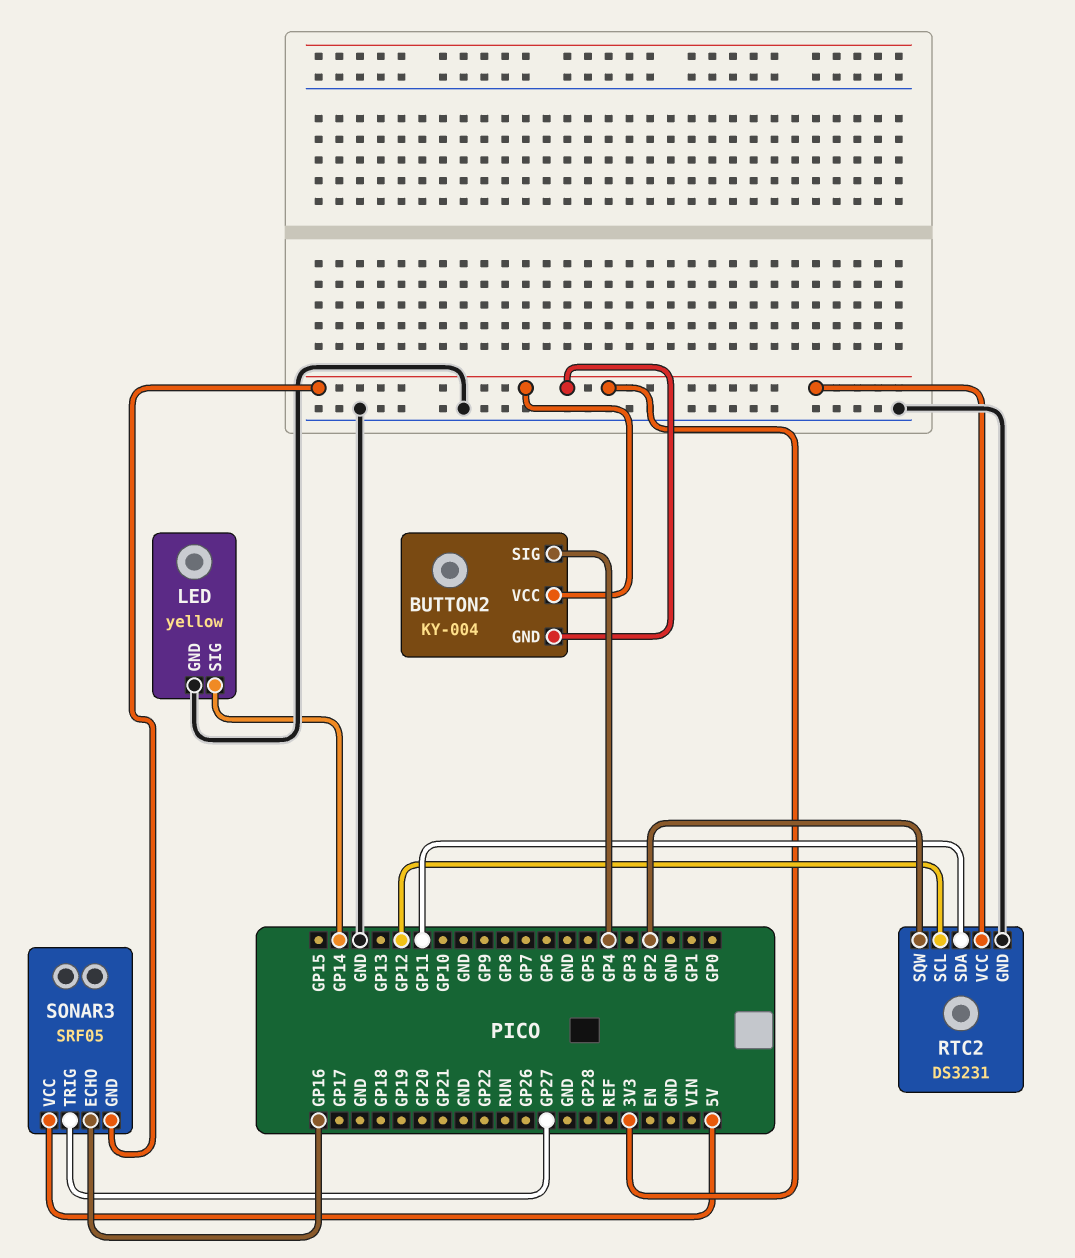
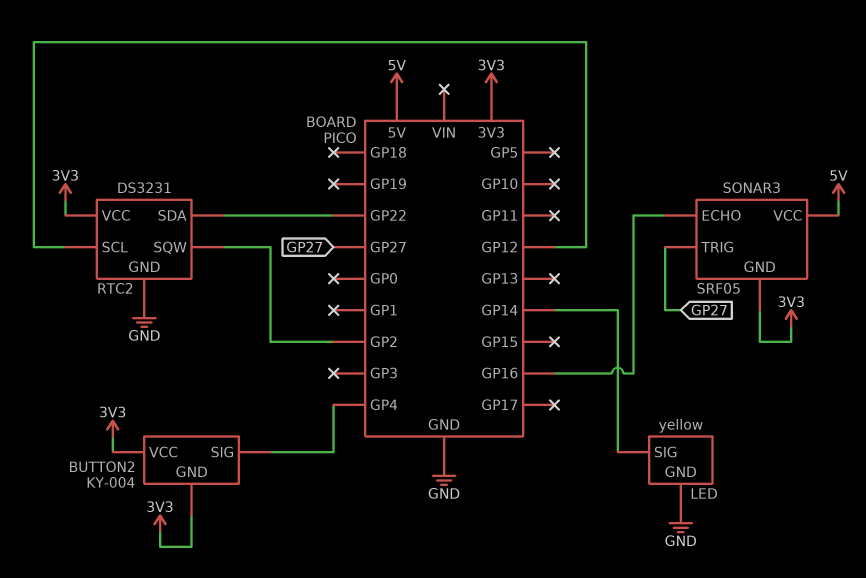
RTC2 pin SDA: GP11 -> GP22

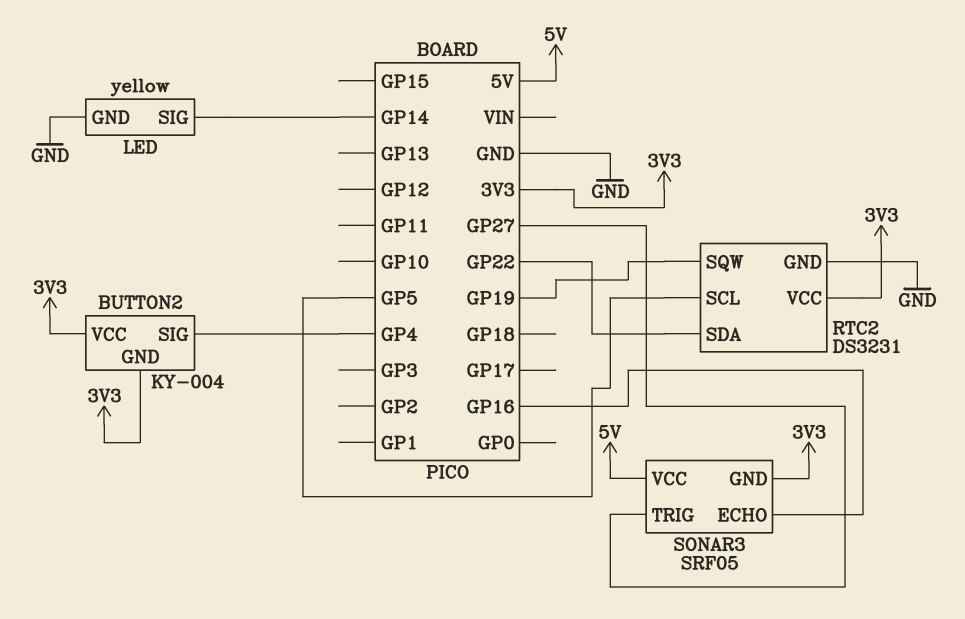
RTC2 pin SCL: GP12 -> GP5
RTC2 pin SQW: GP2 -> GP19

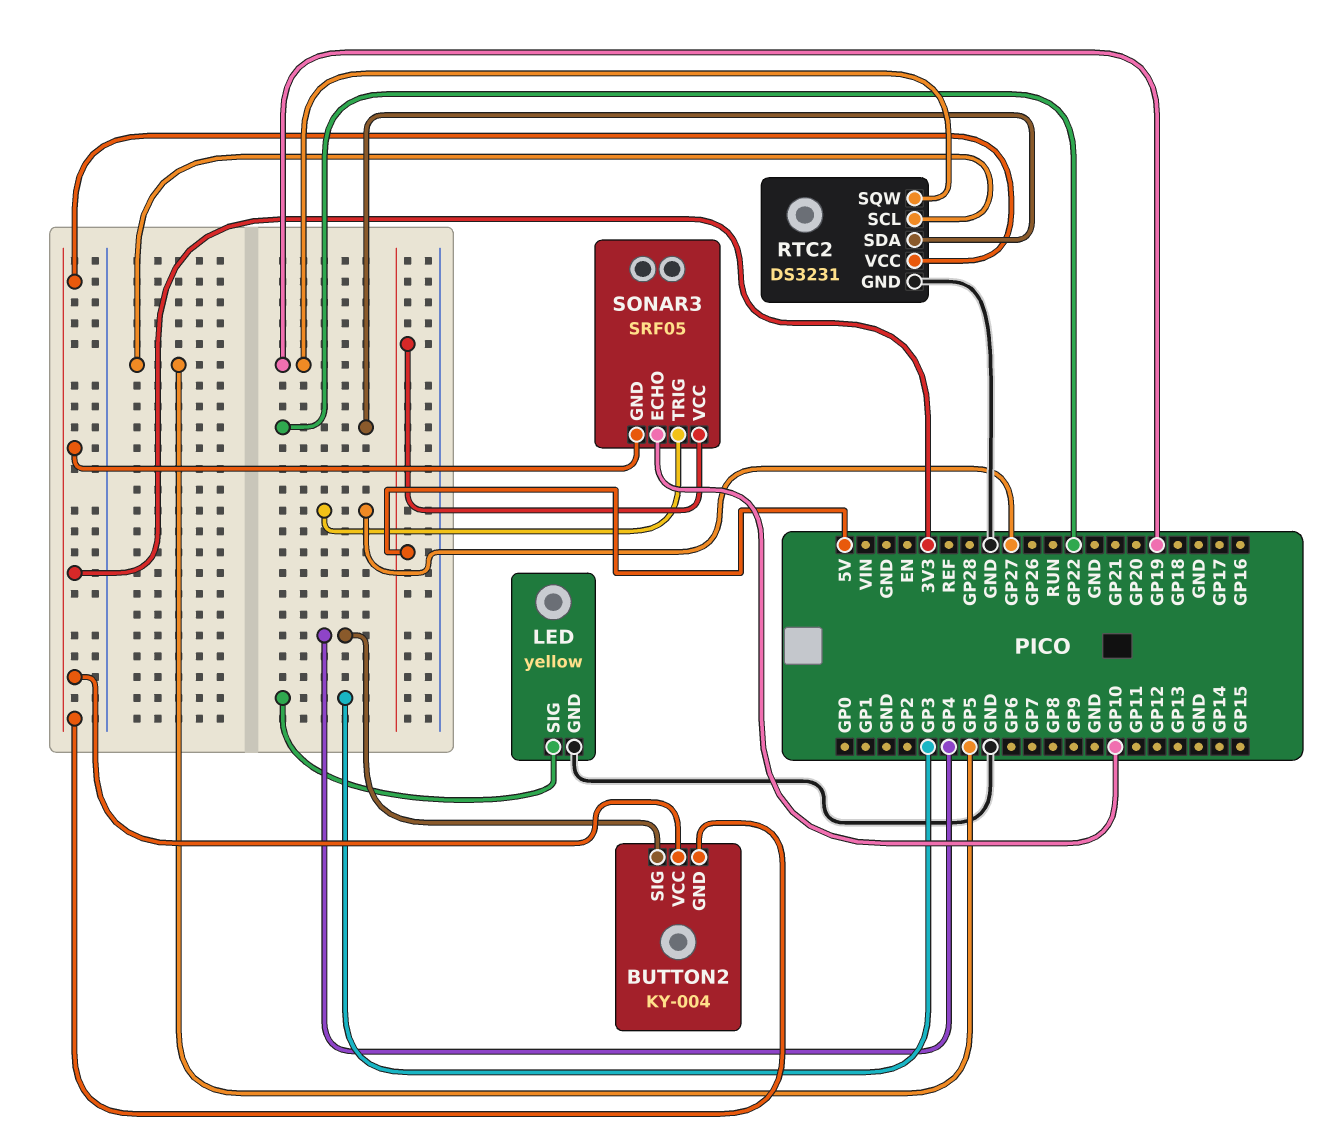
LED pin SIG: GP14 -> GP3
SONAR3 pin ECHO: GP16 -> GP10

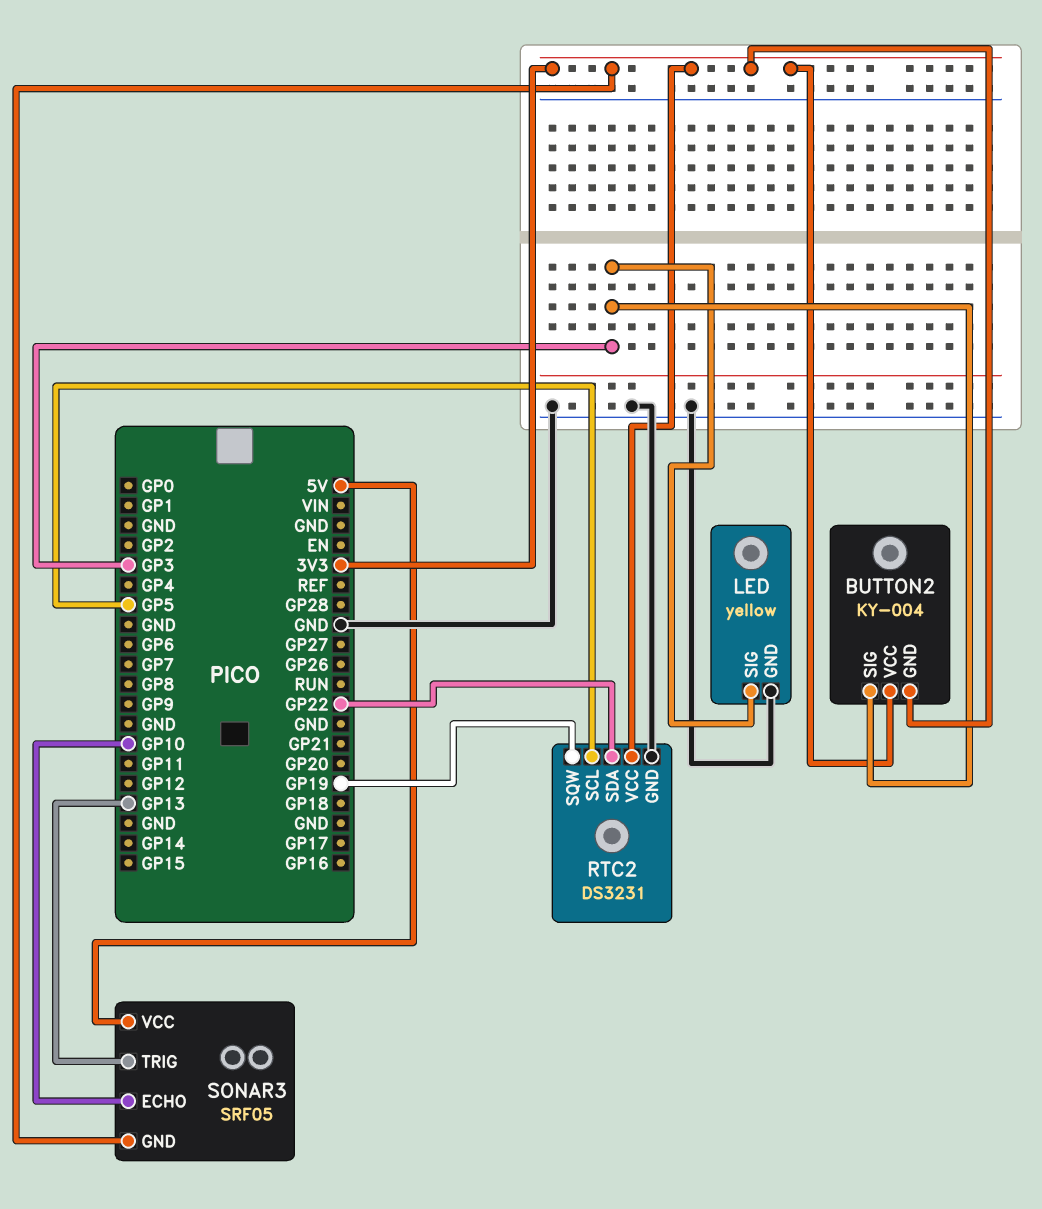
BUTTON2 pin SIG: GP4 -> GP3
SONAR3 pin TRIG: GP27 -> GP13

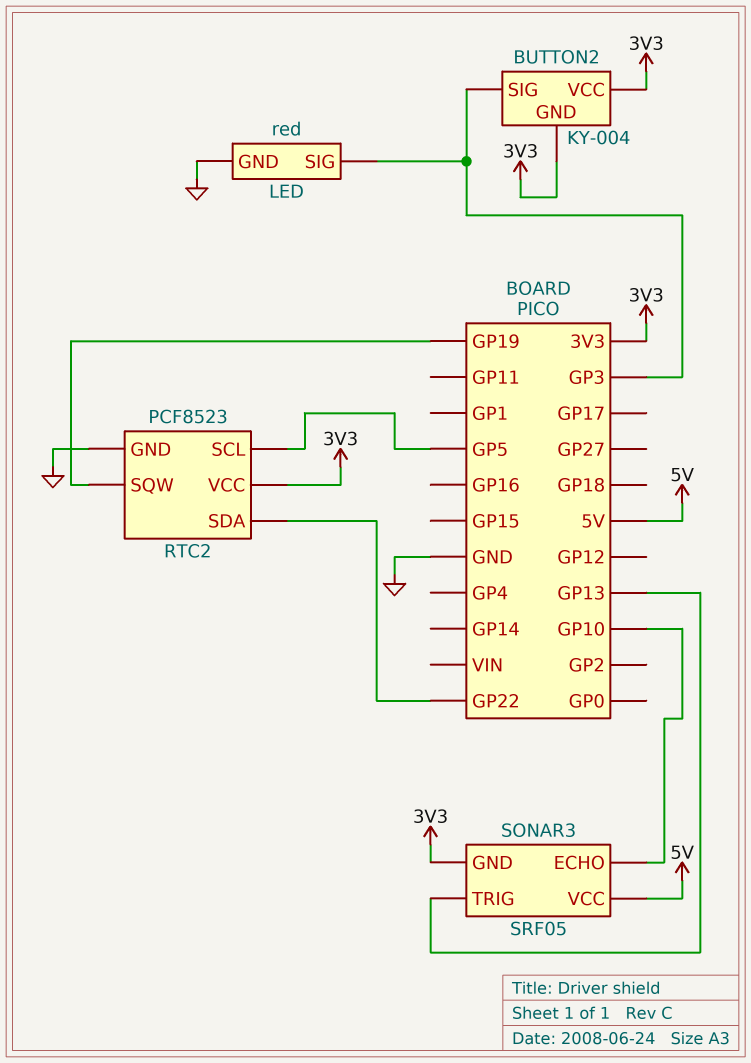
LED: yellow -> red
RTC2: DS3231 -> PCF8523

